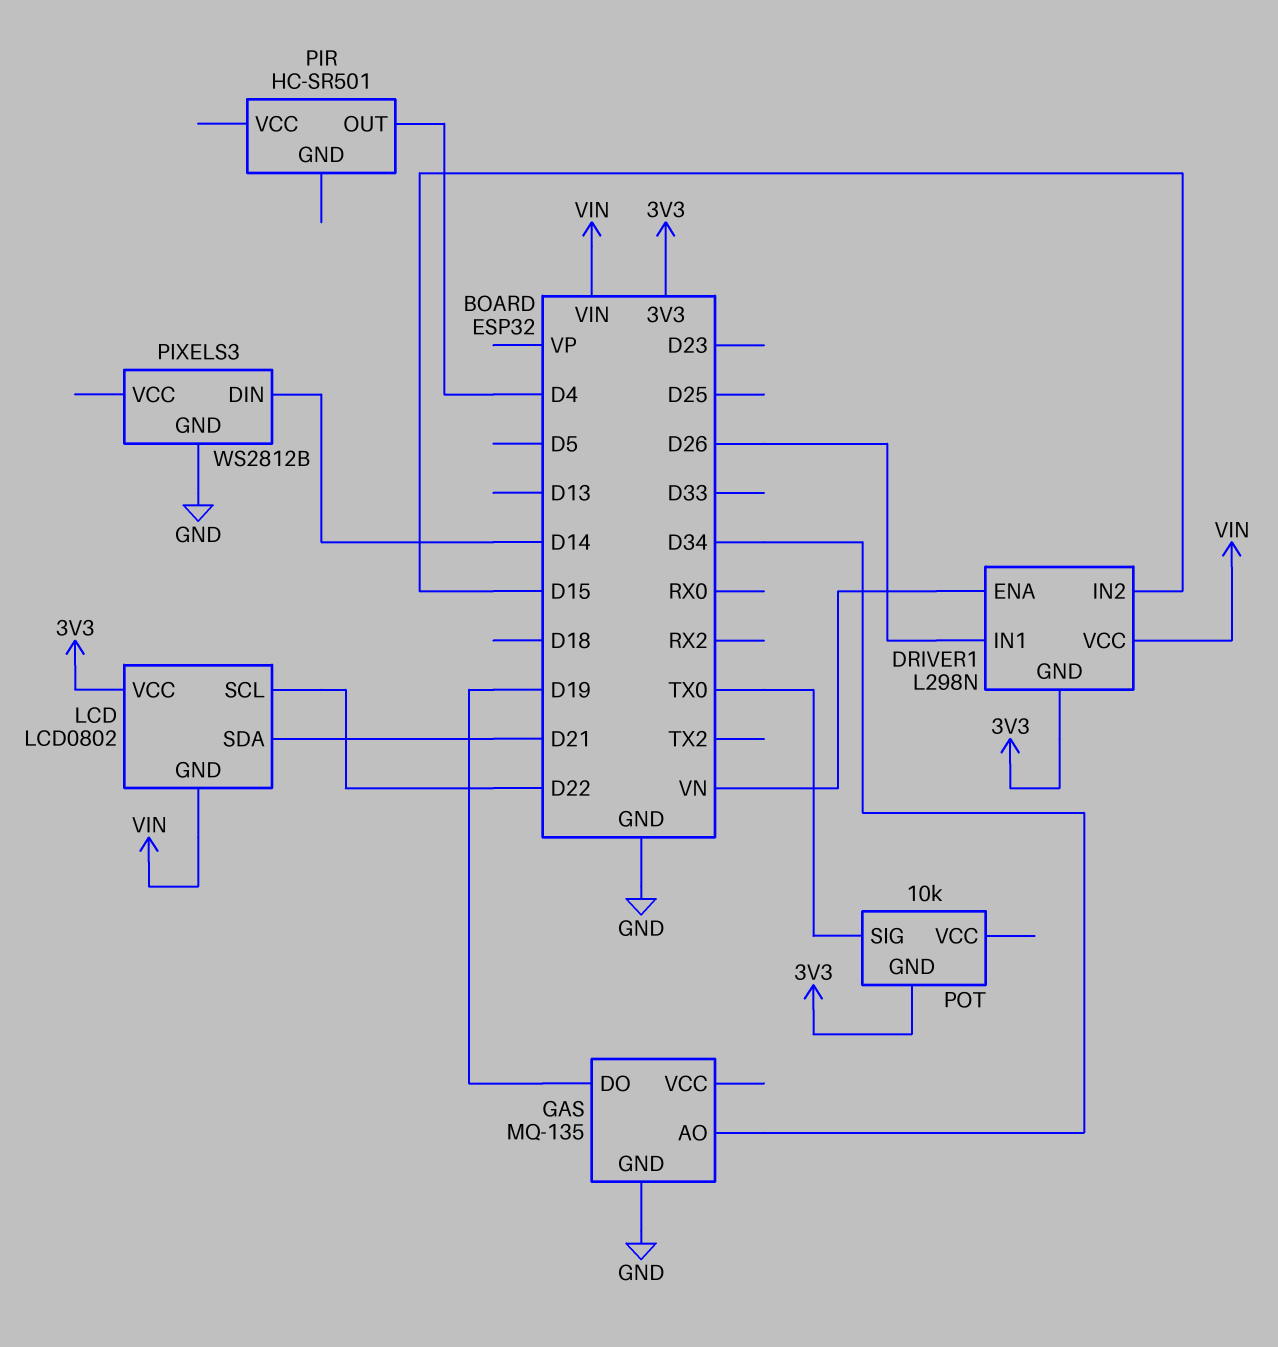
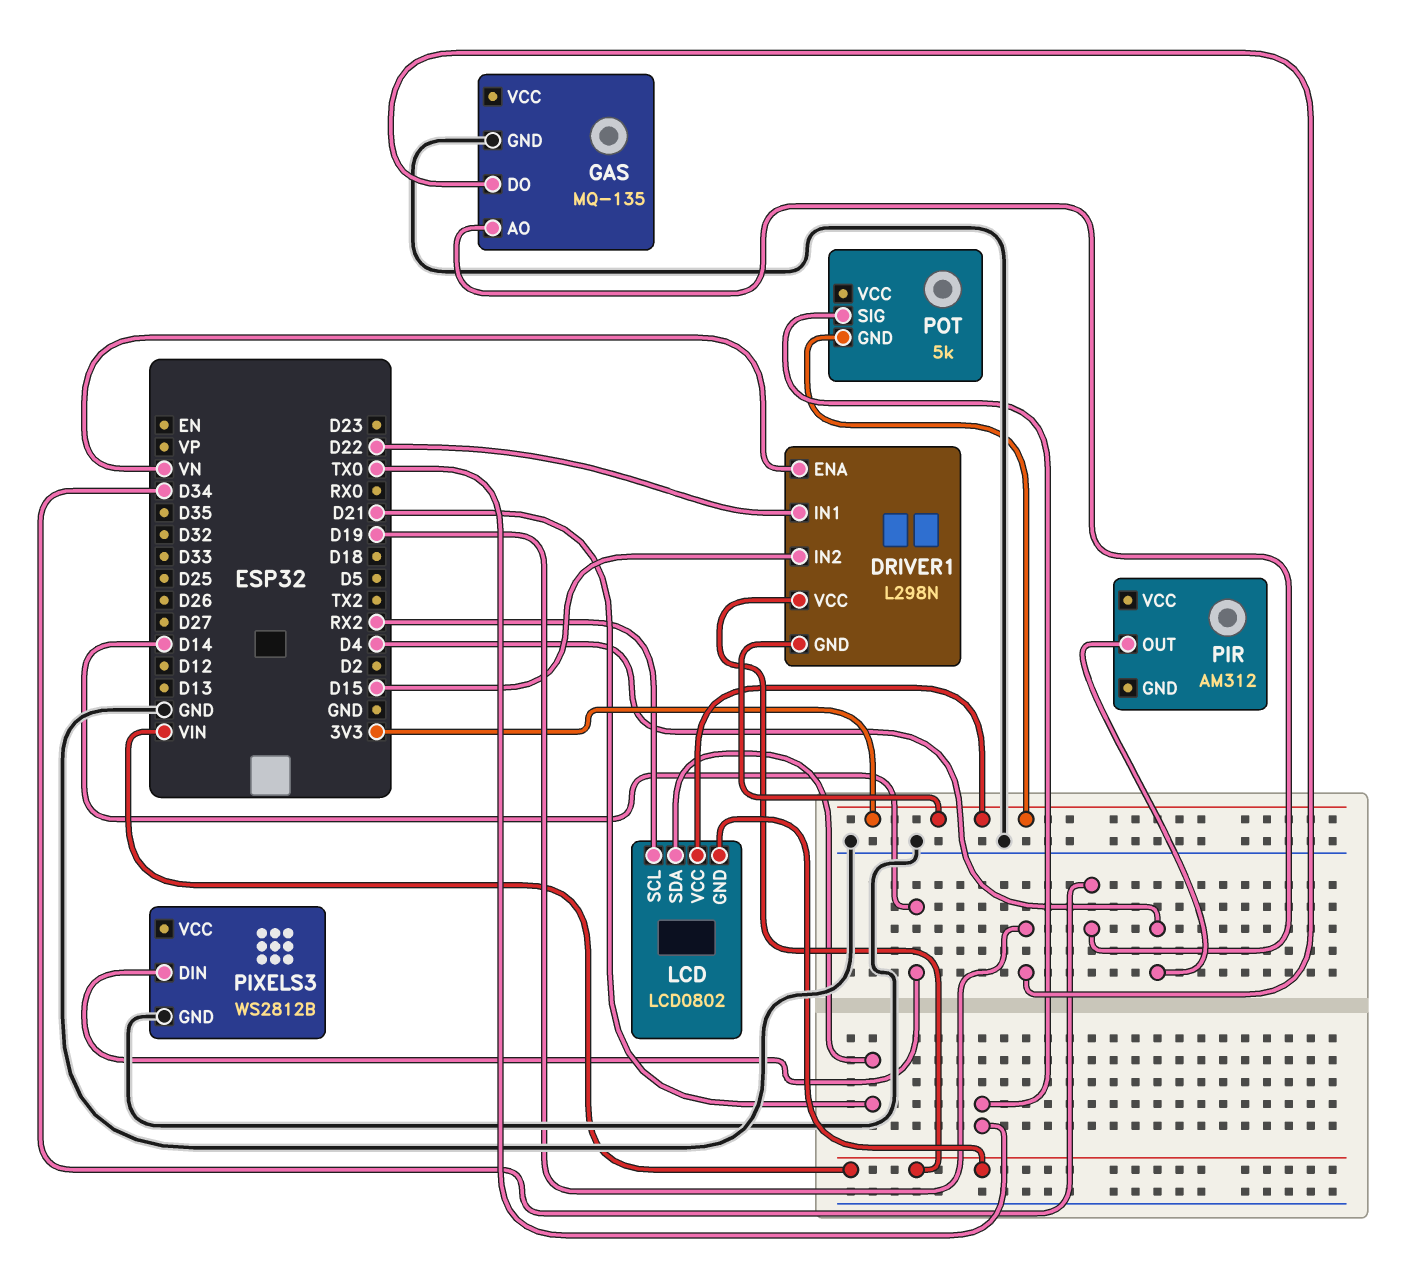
DRIVER1 pin IN1: D26 -> D22
LCD pin SCL: D22 -> RX2
PIR: HC-SR501 -> AM312
POT: 10k -> 5k

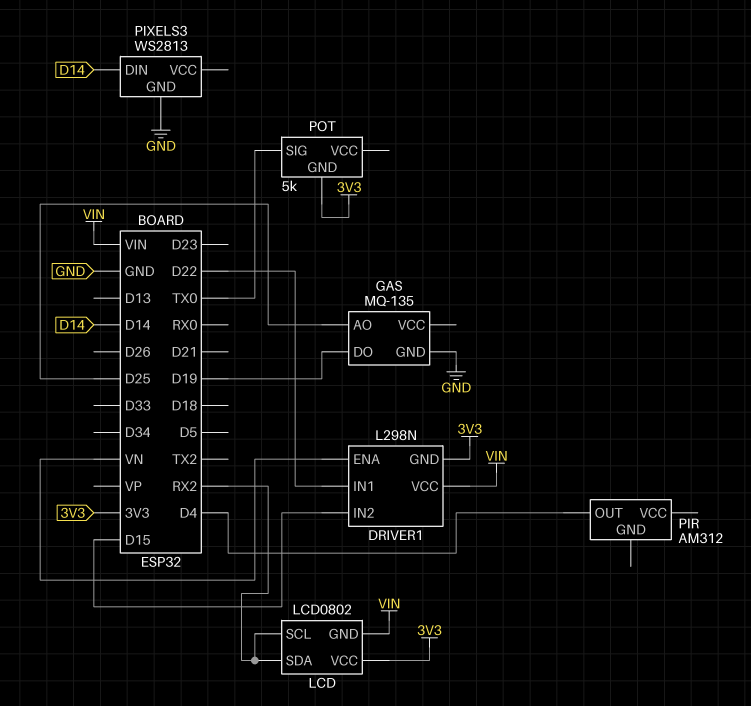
GAS pin AO: D34 -> D25
LCD pin SDA: D21 -> RX2
PIXELS3: WS2812B -> WS2813

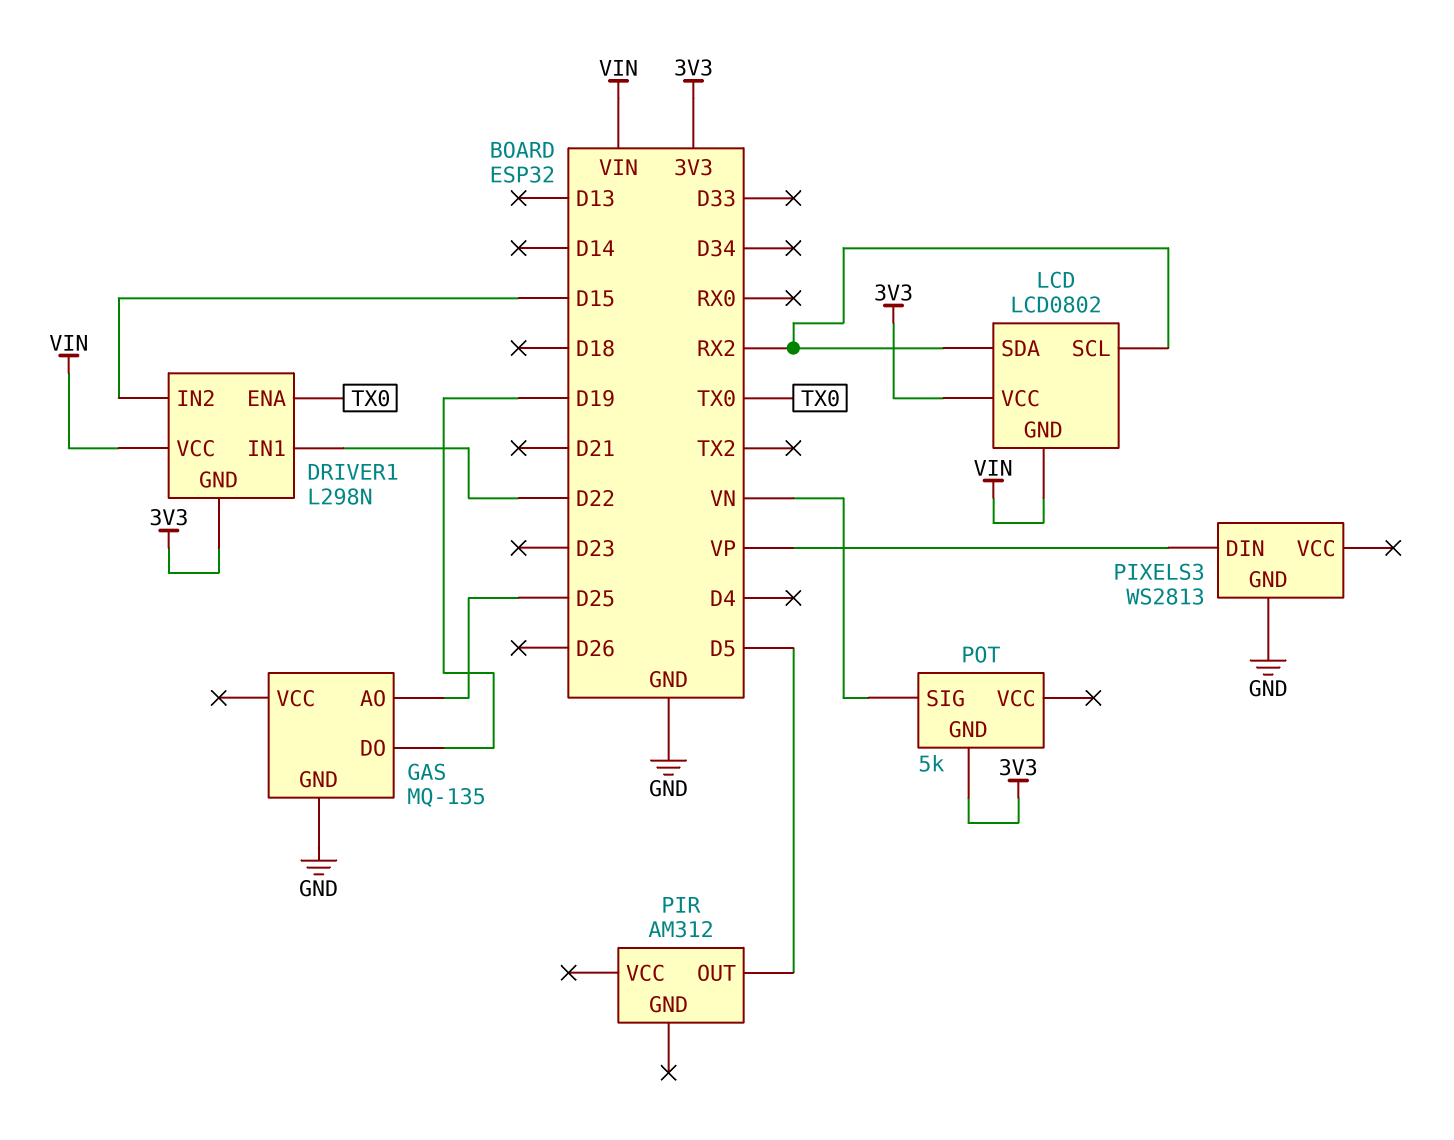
DRIVER1 pin ENA: VN -> TX0
PIR pin OUT: D4 -> D5
PIXELS3 pin DIN: D14 -> VP
POT pin SIG: TX0 -> VN

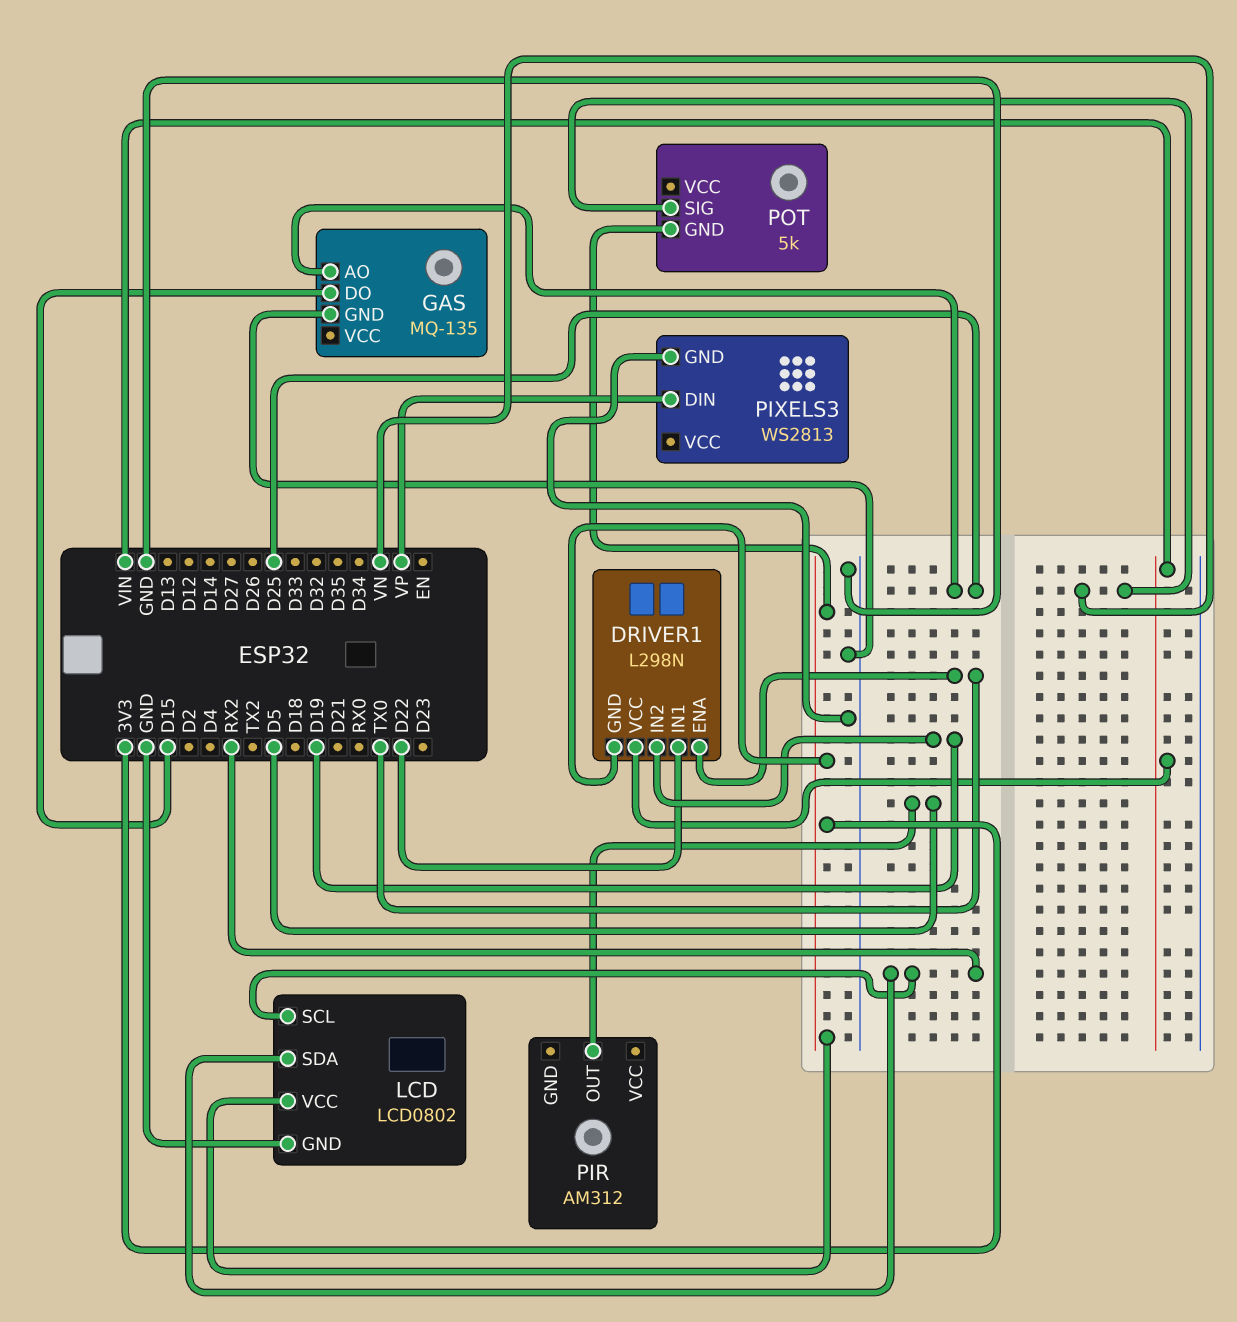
DRIVER1 pin IN2: D15 -> D19
GAS pin DO: D19 -> D15
LCD pin GND: VIN -> GND

